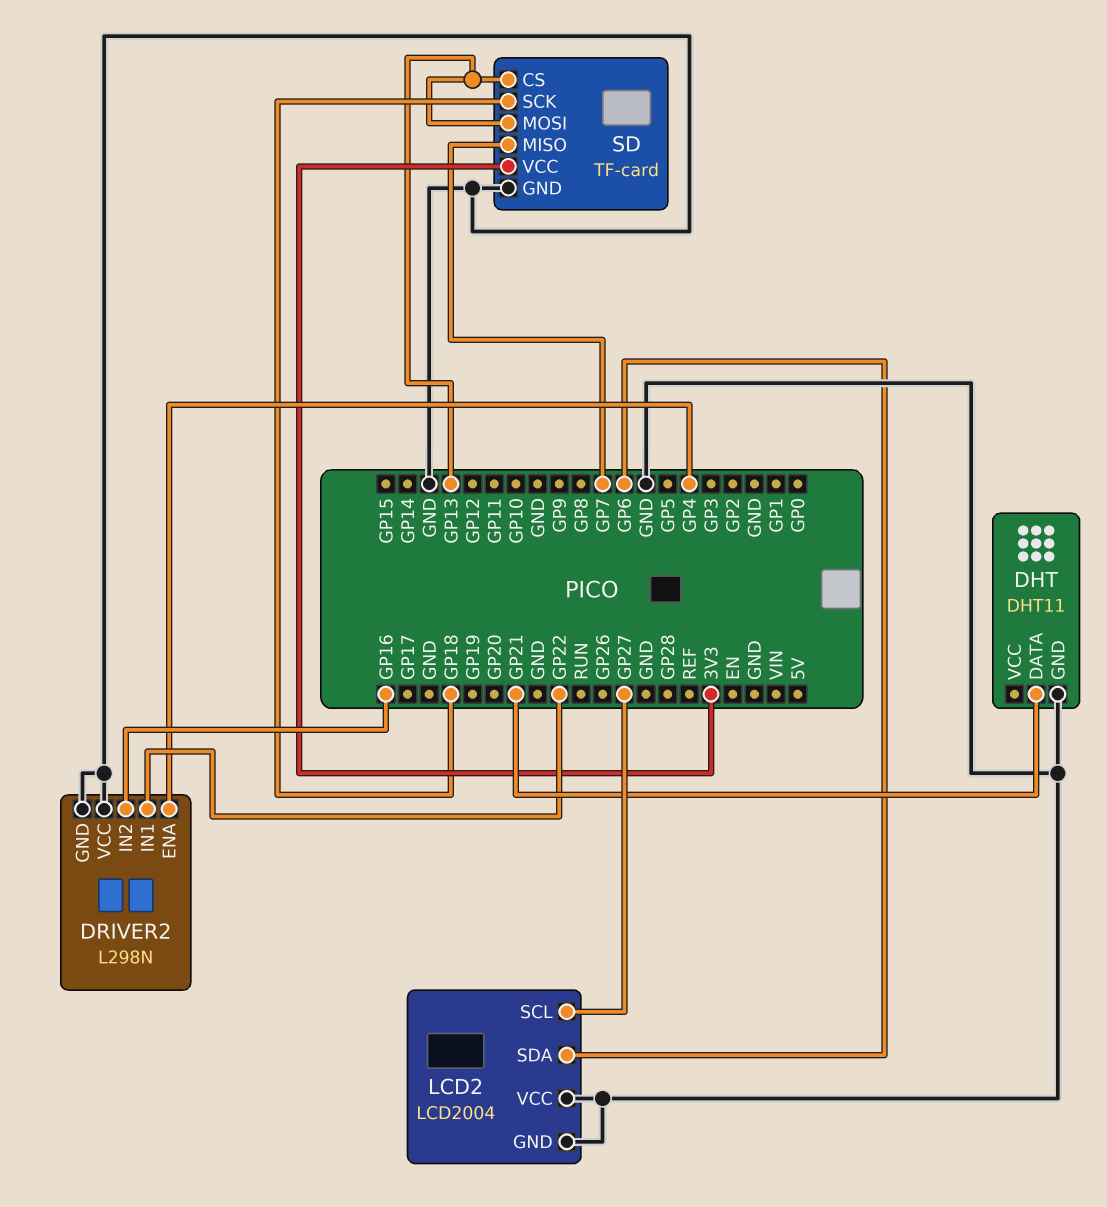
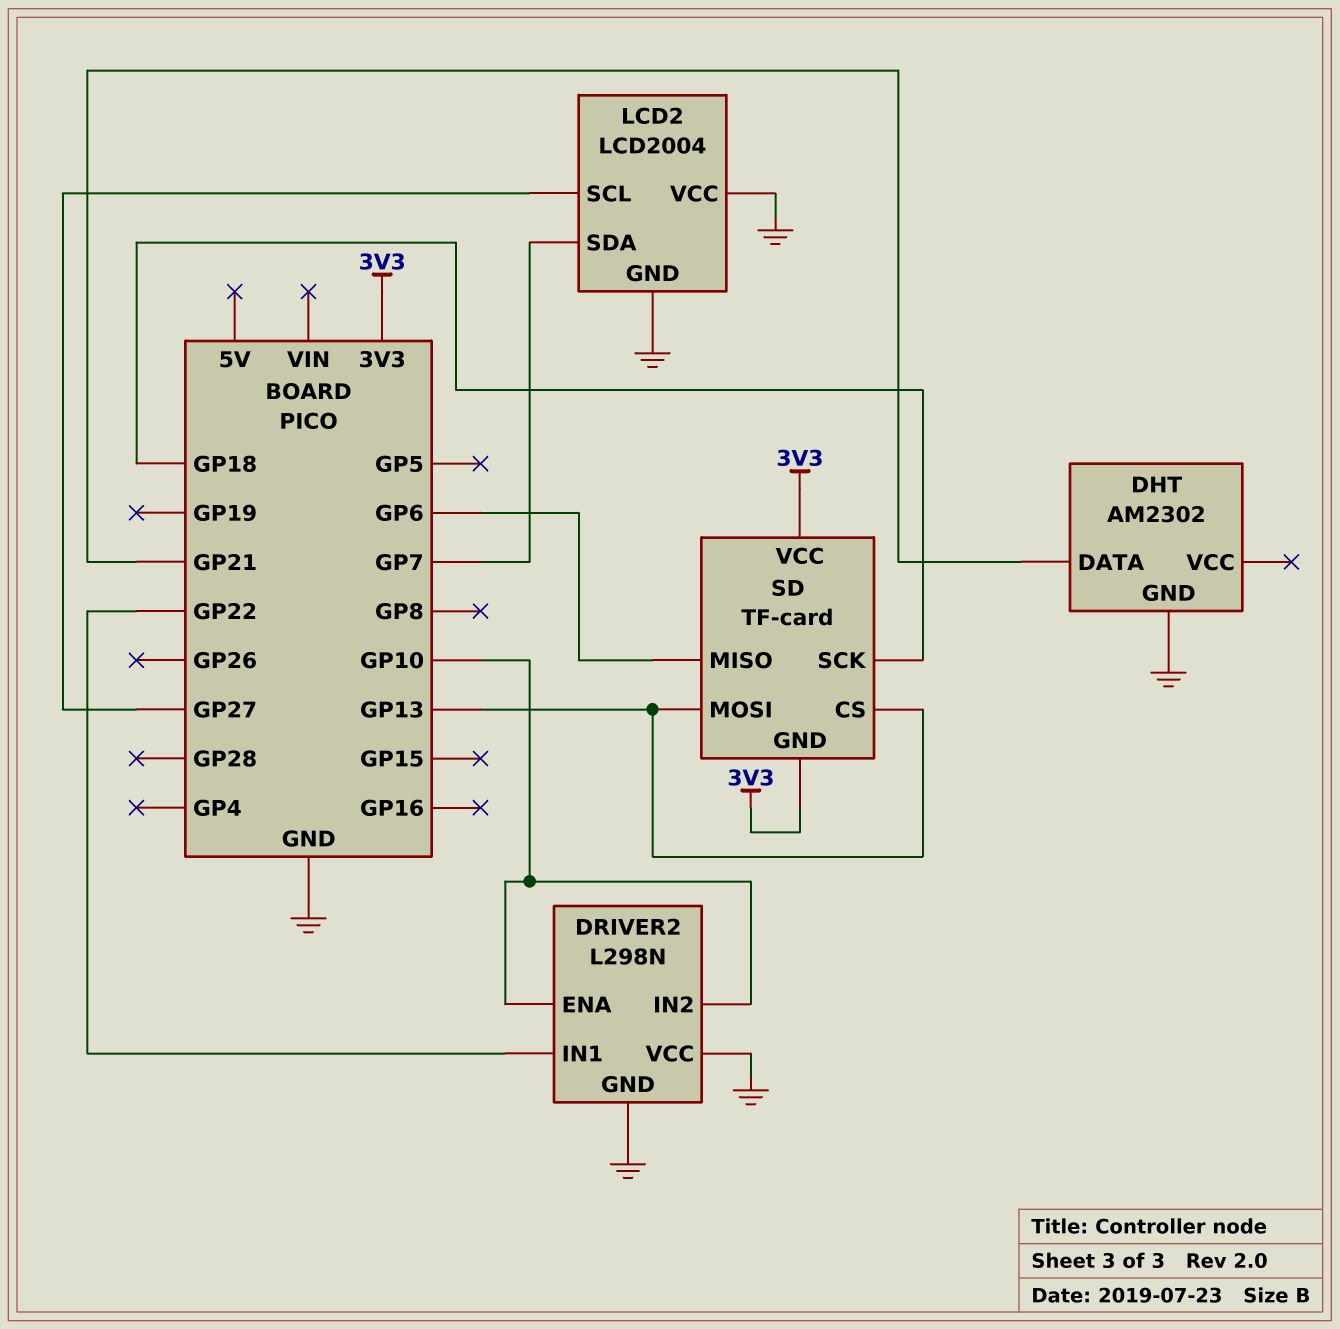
DHT: DHT11 -> AM2302
DRIVER2 pin ENA: GP4 -> GP10
DRIVER2 pin IN2: GP16 -> GP10
LCD2 pin SDA: GP6 -> GP7
SD pin GND: GND -> 3V3
SD pin MISO: GP7 -> GP6

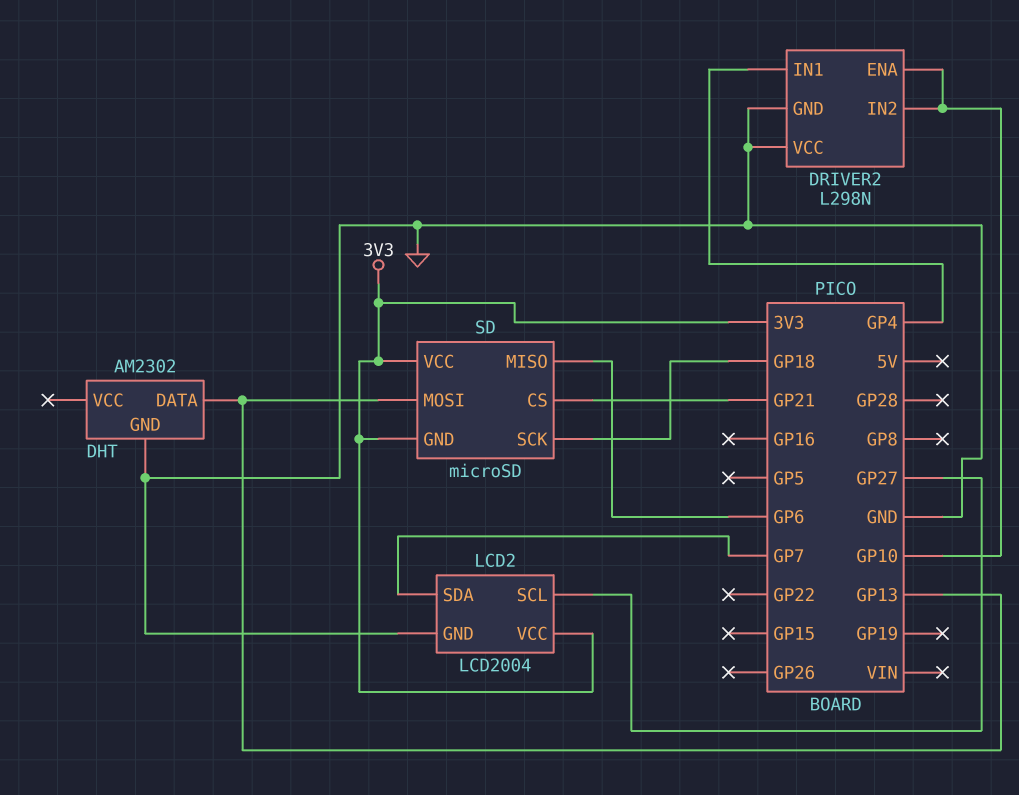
DHT pin DATA: GP21 -> GP13
DRIVER2 pin IN1: GP22 -> GP4
LCD2 pin VCC: GND -> 3V3
SD: TF-card -> microSD
SD pin CS: GP13 -> GP21

